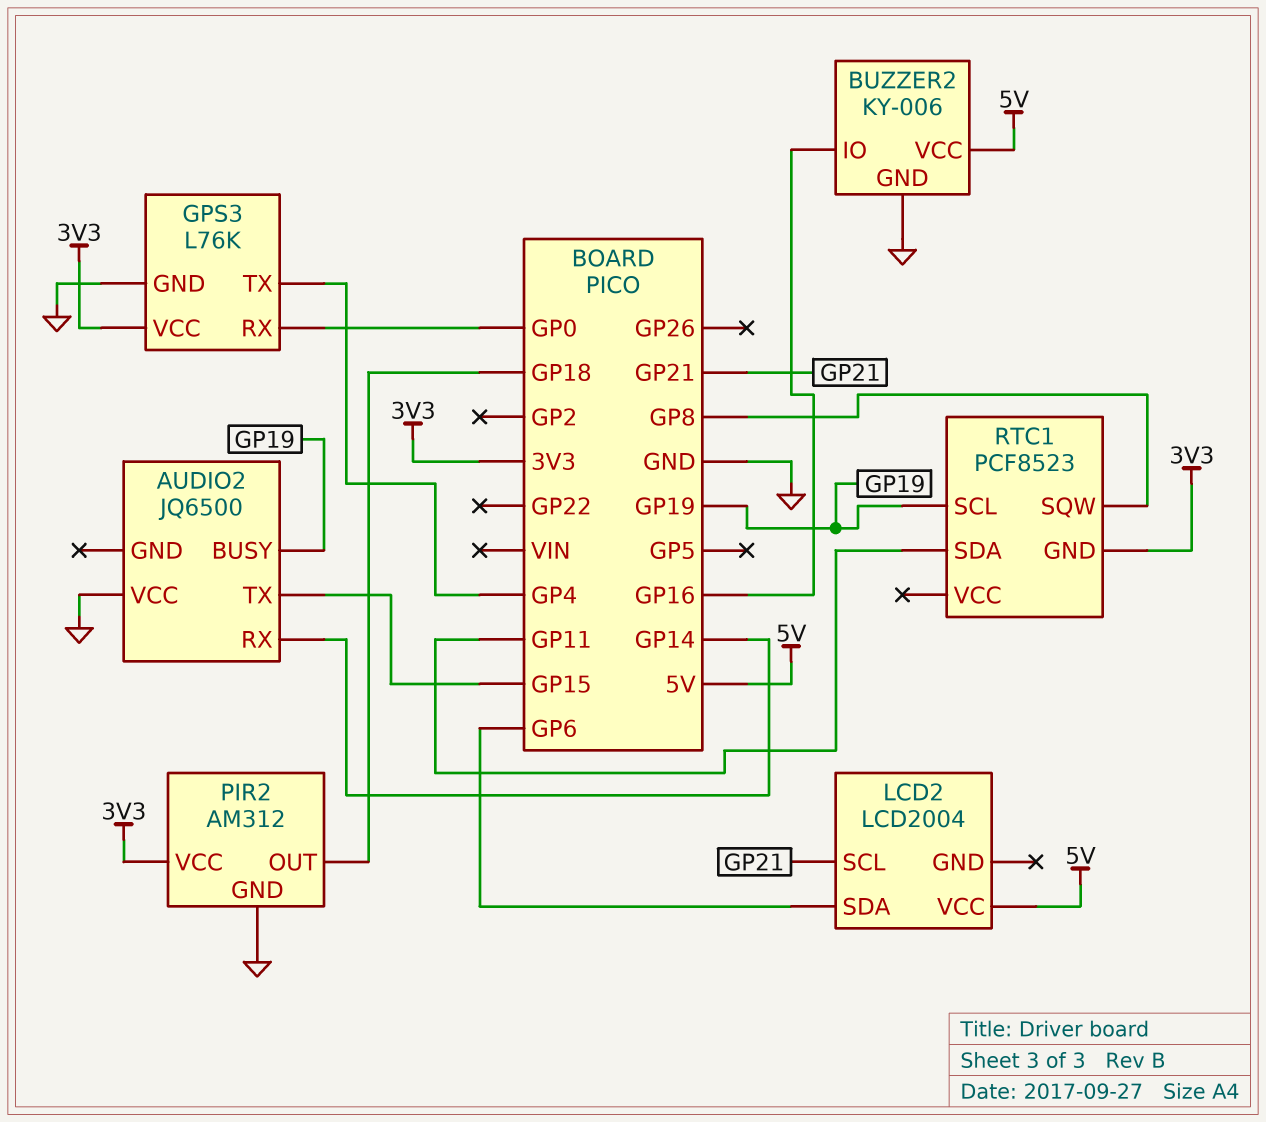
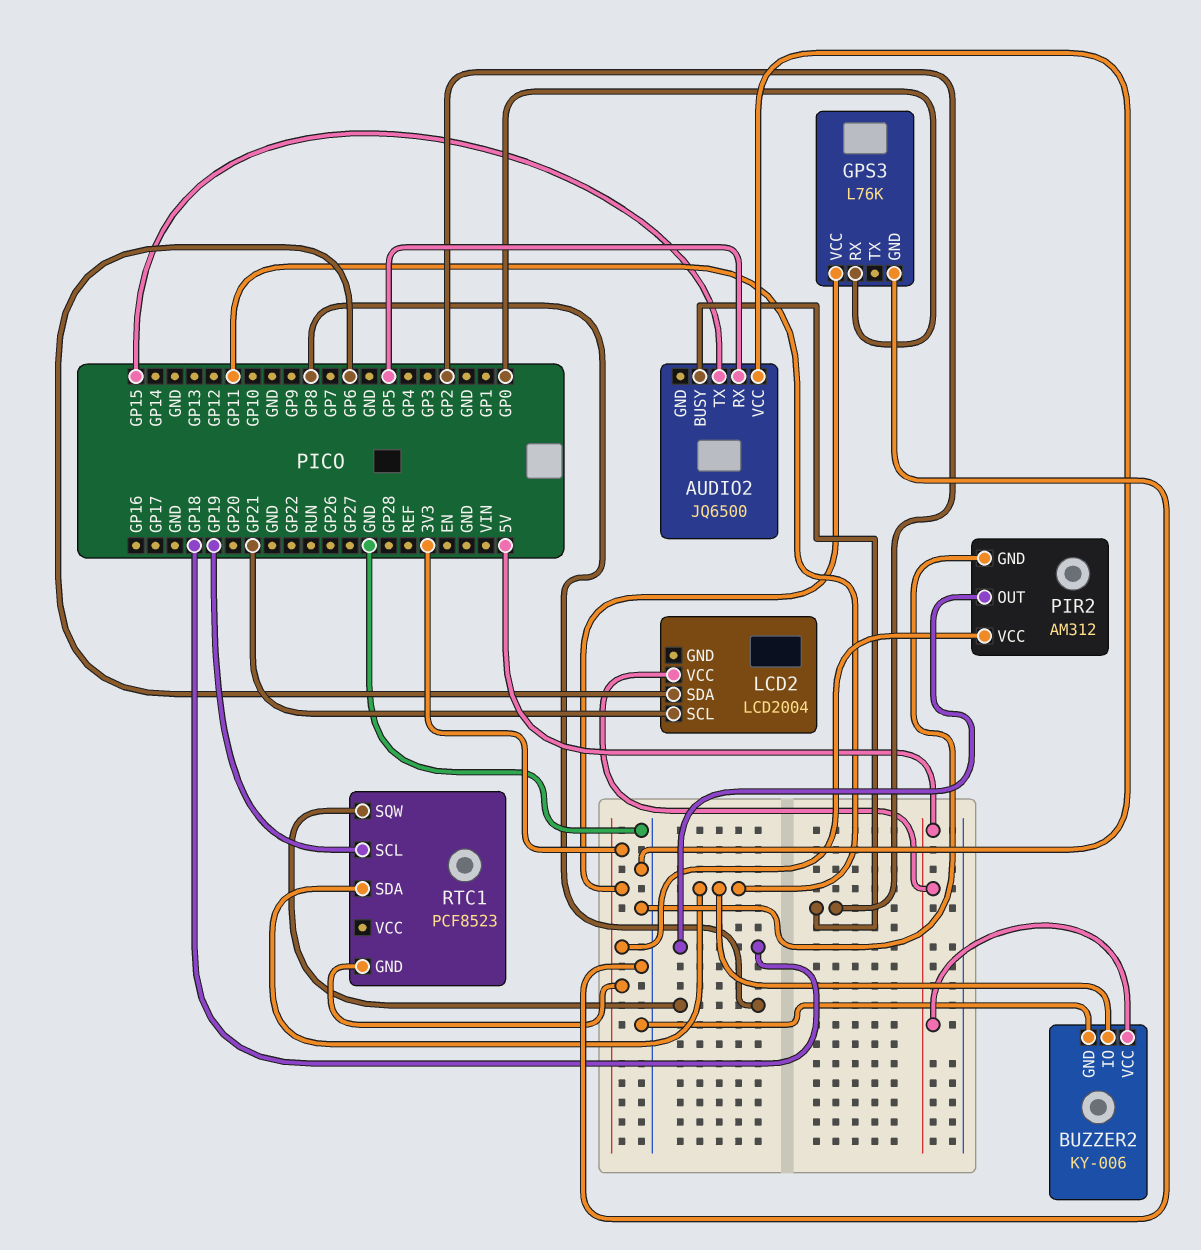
AUDIO2 pin BUSY: GP19 -> GP2
AUDIO2 pin RX: GP14 -> GP5
BUZZER2 pin IO: GP16 -> GP11
GPS3 pin TX: GP4 -> none

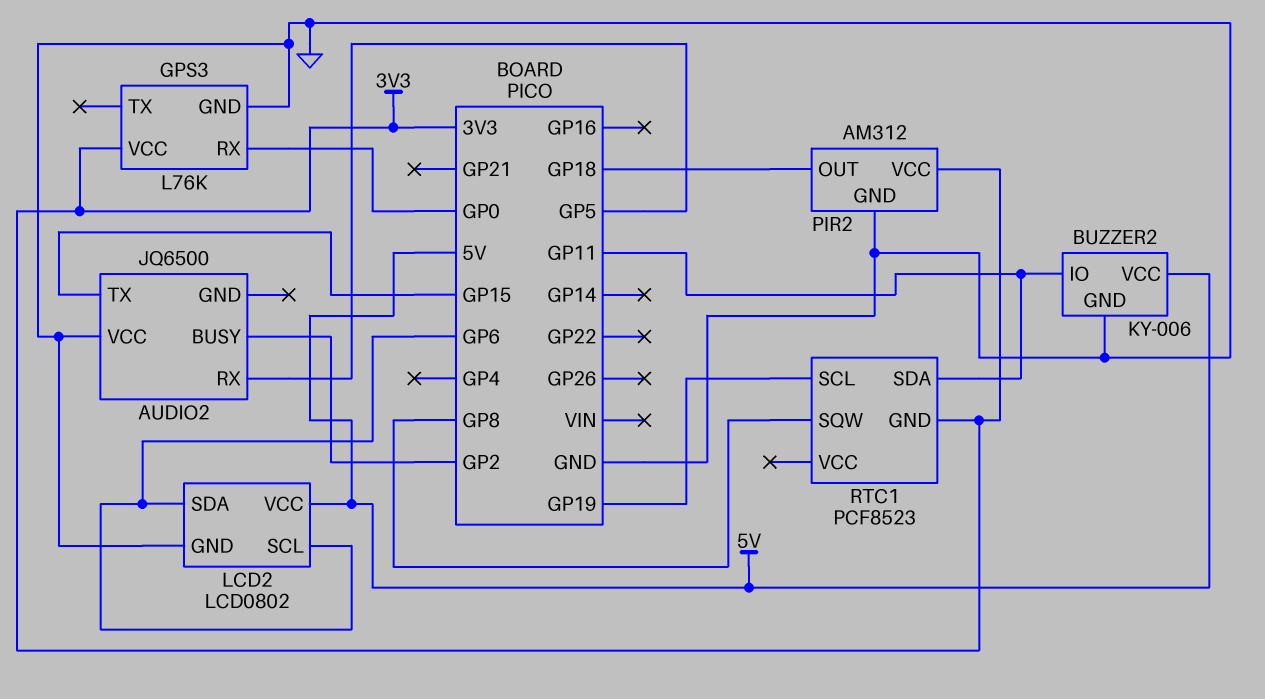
LCD2: LCD2004 -> LCD0802
LCD2 pin GND: none -> GND
LCD2 pin SCL: GP21 -> GP6

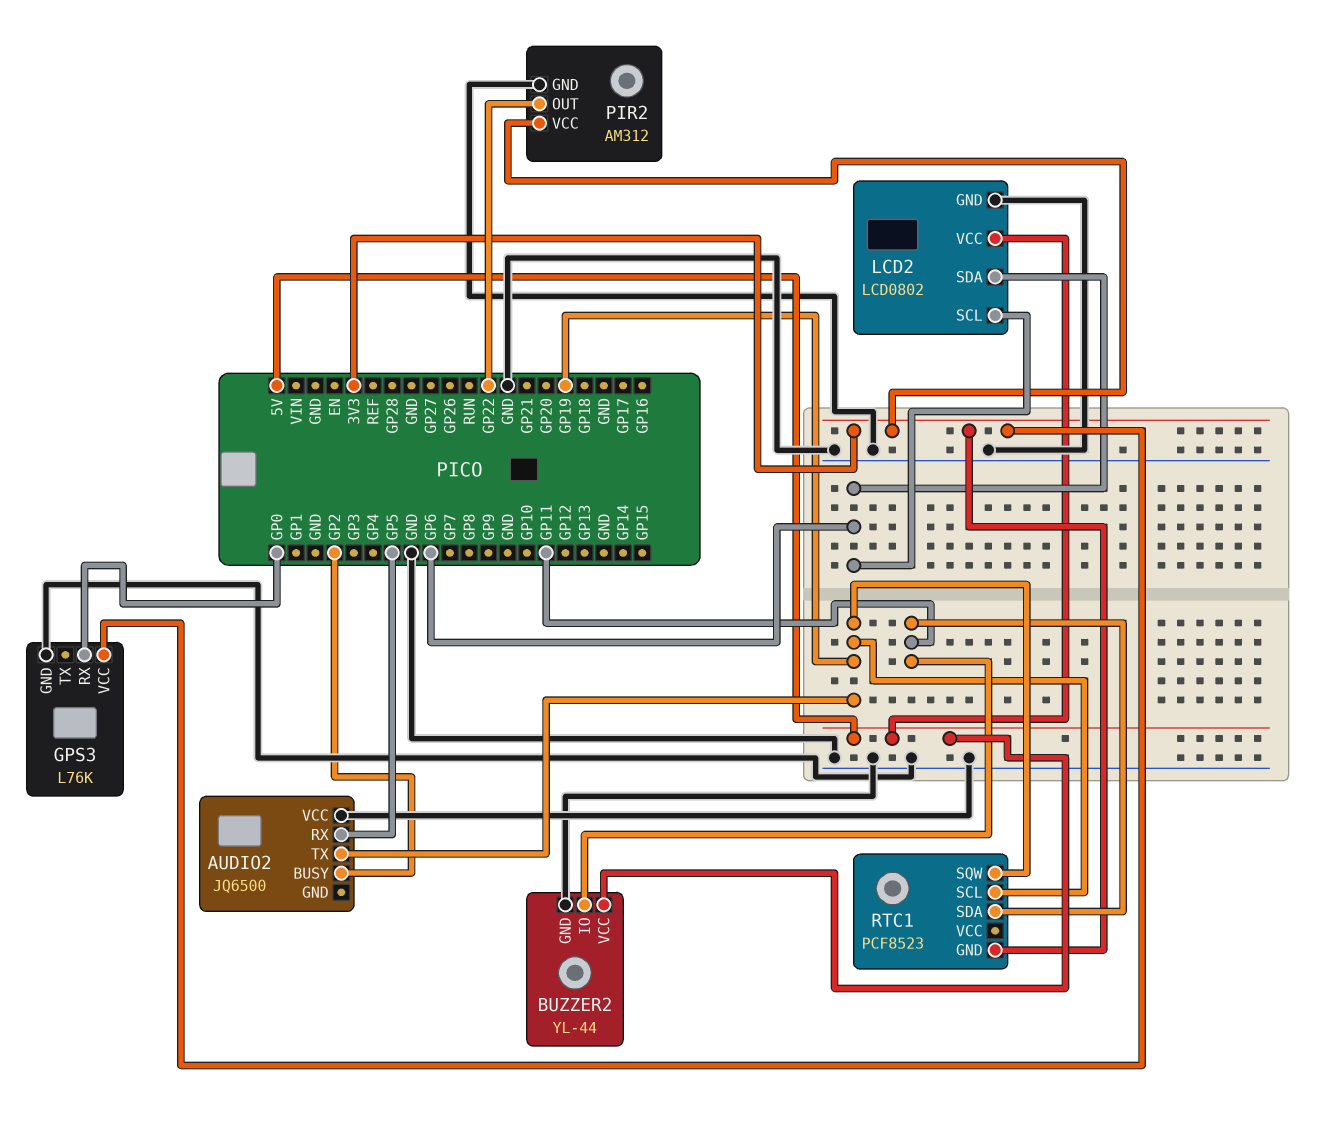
AUDIO2 pin TX: GP15 -> GP19
BUZZER2: KY-006 -> YL-44
PIR2 pin OUT: GP18 -> GP22
RTC1 pin SQW: GP8 -> GP19

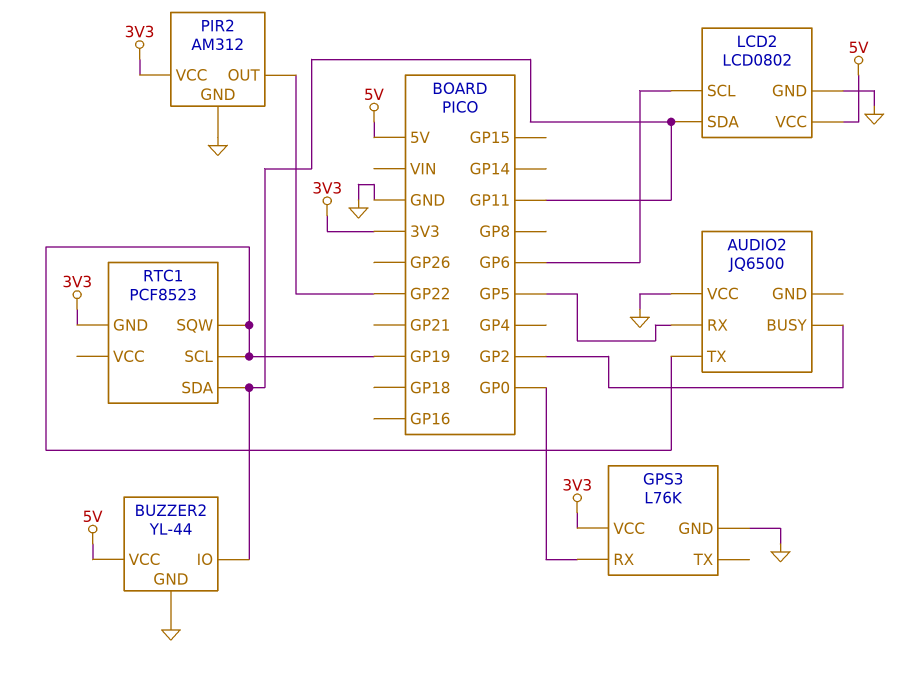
LCD2 pin SDA: GP6 -> GP11

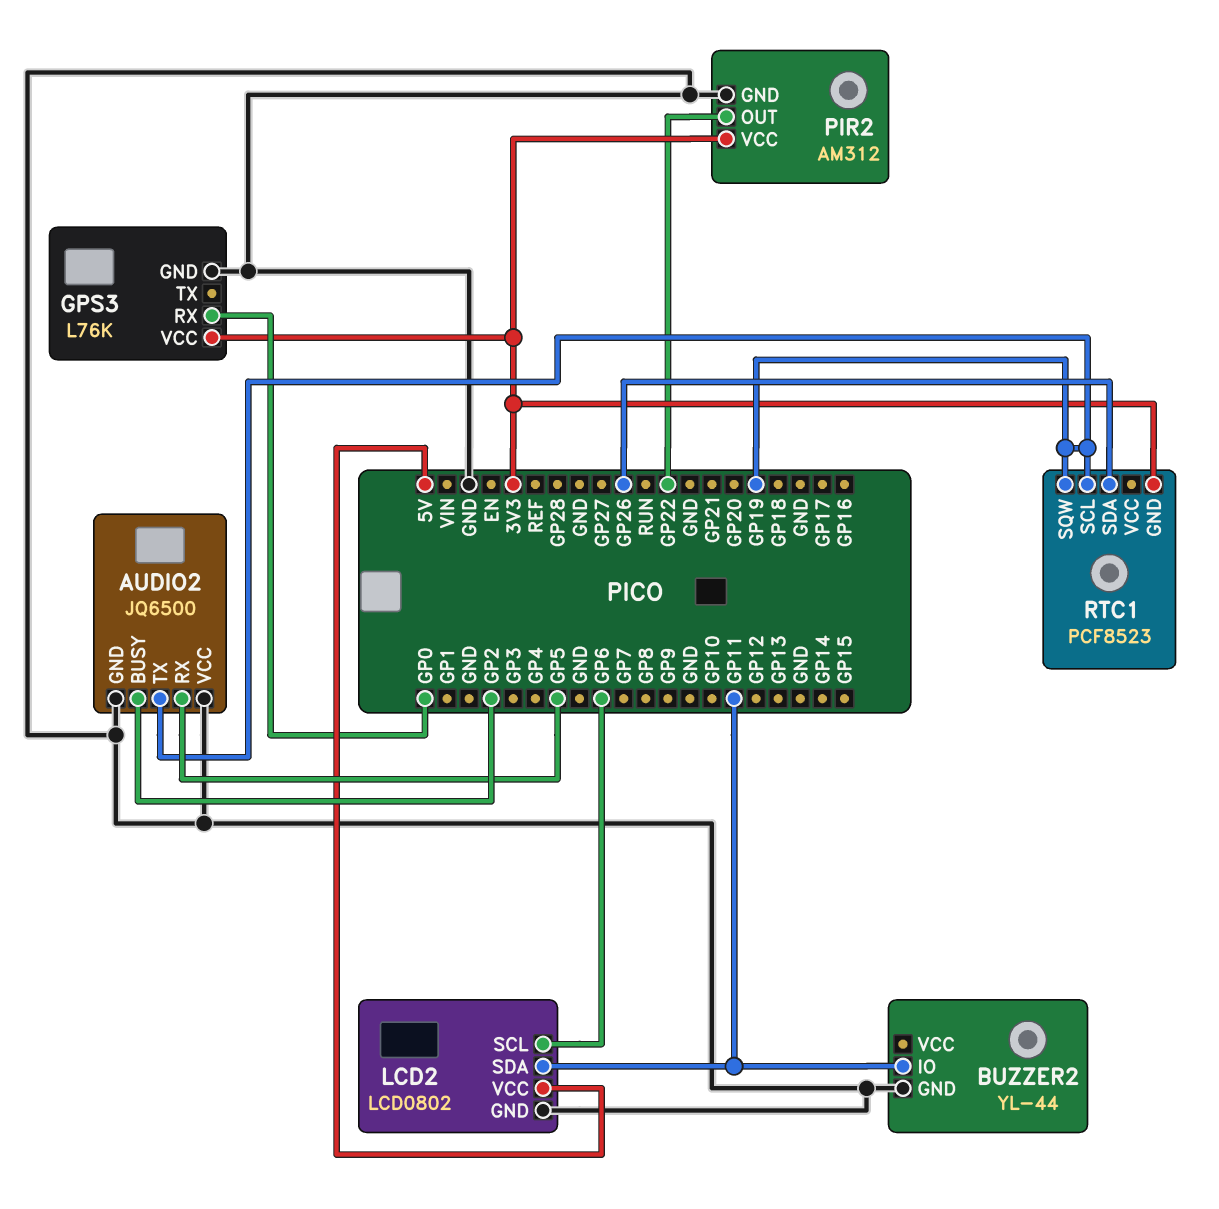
AUDIO2 pin GND: none -> GND
BUZZER2 pin VCC: 5V -> none
RTC1 pin SDA: GP11 -> GP26

